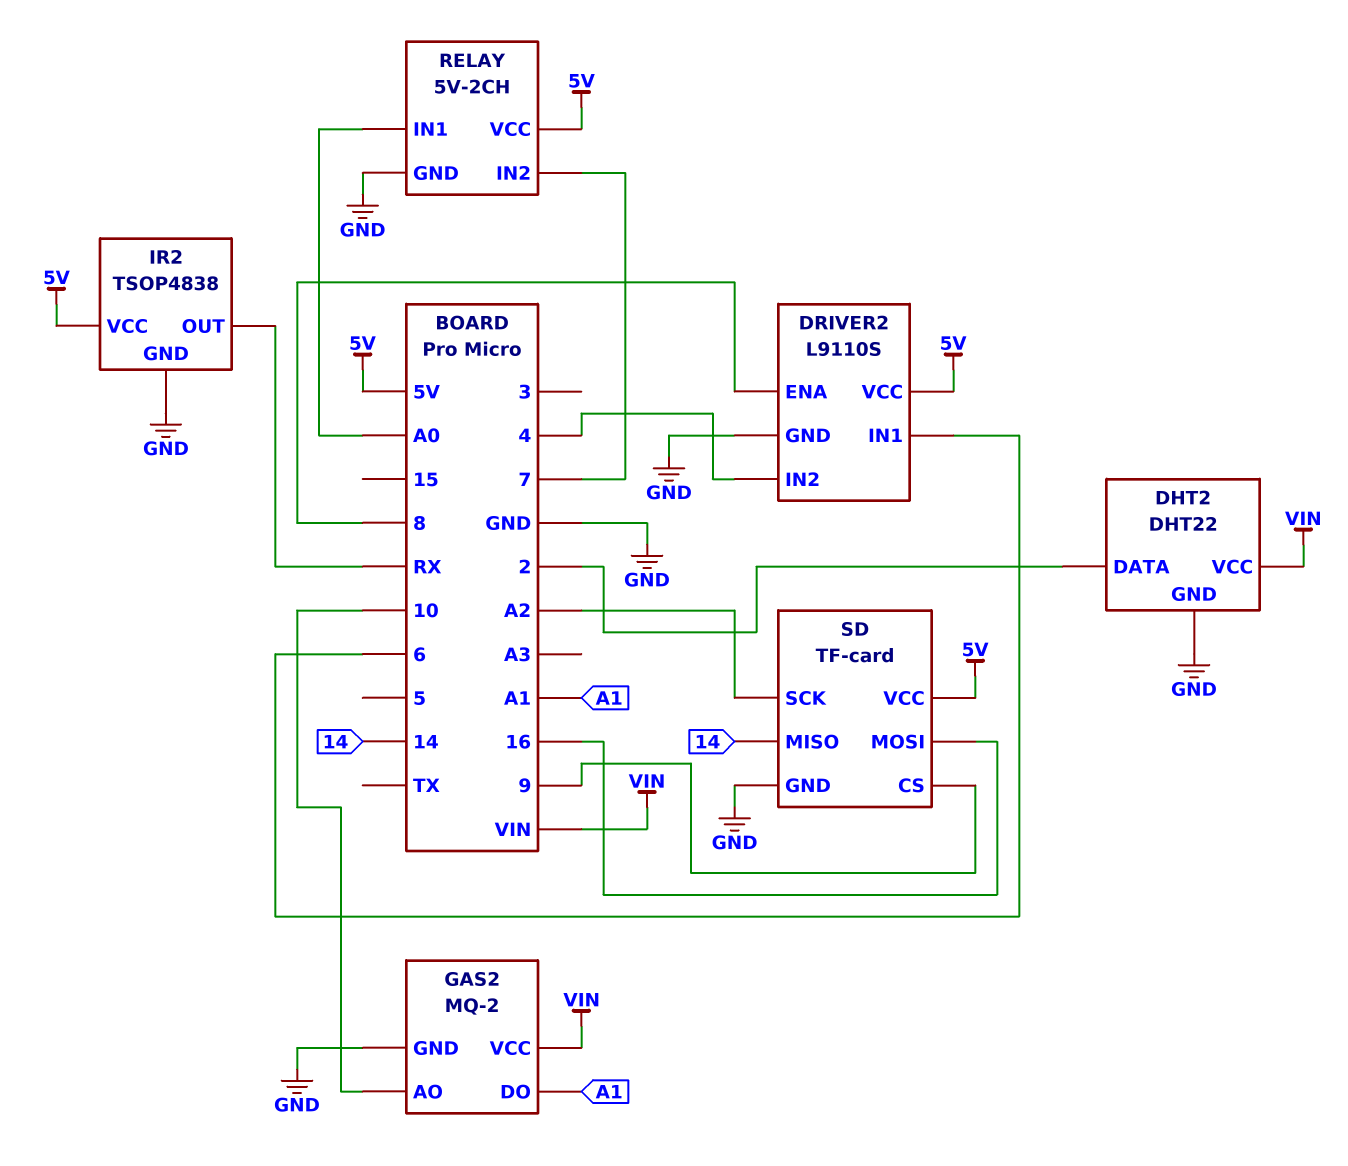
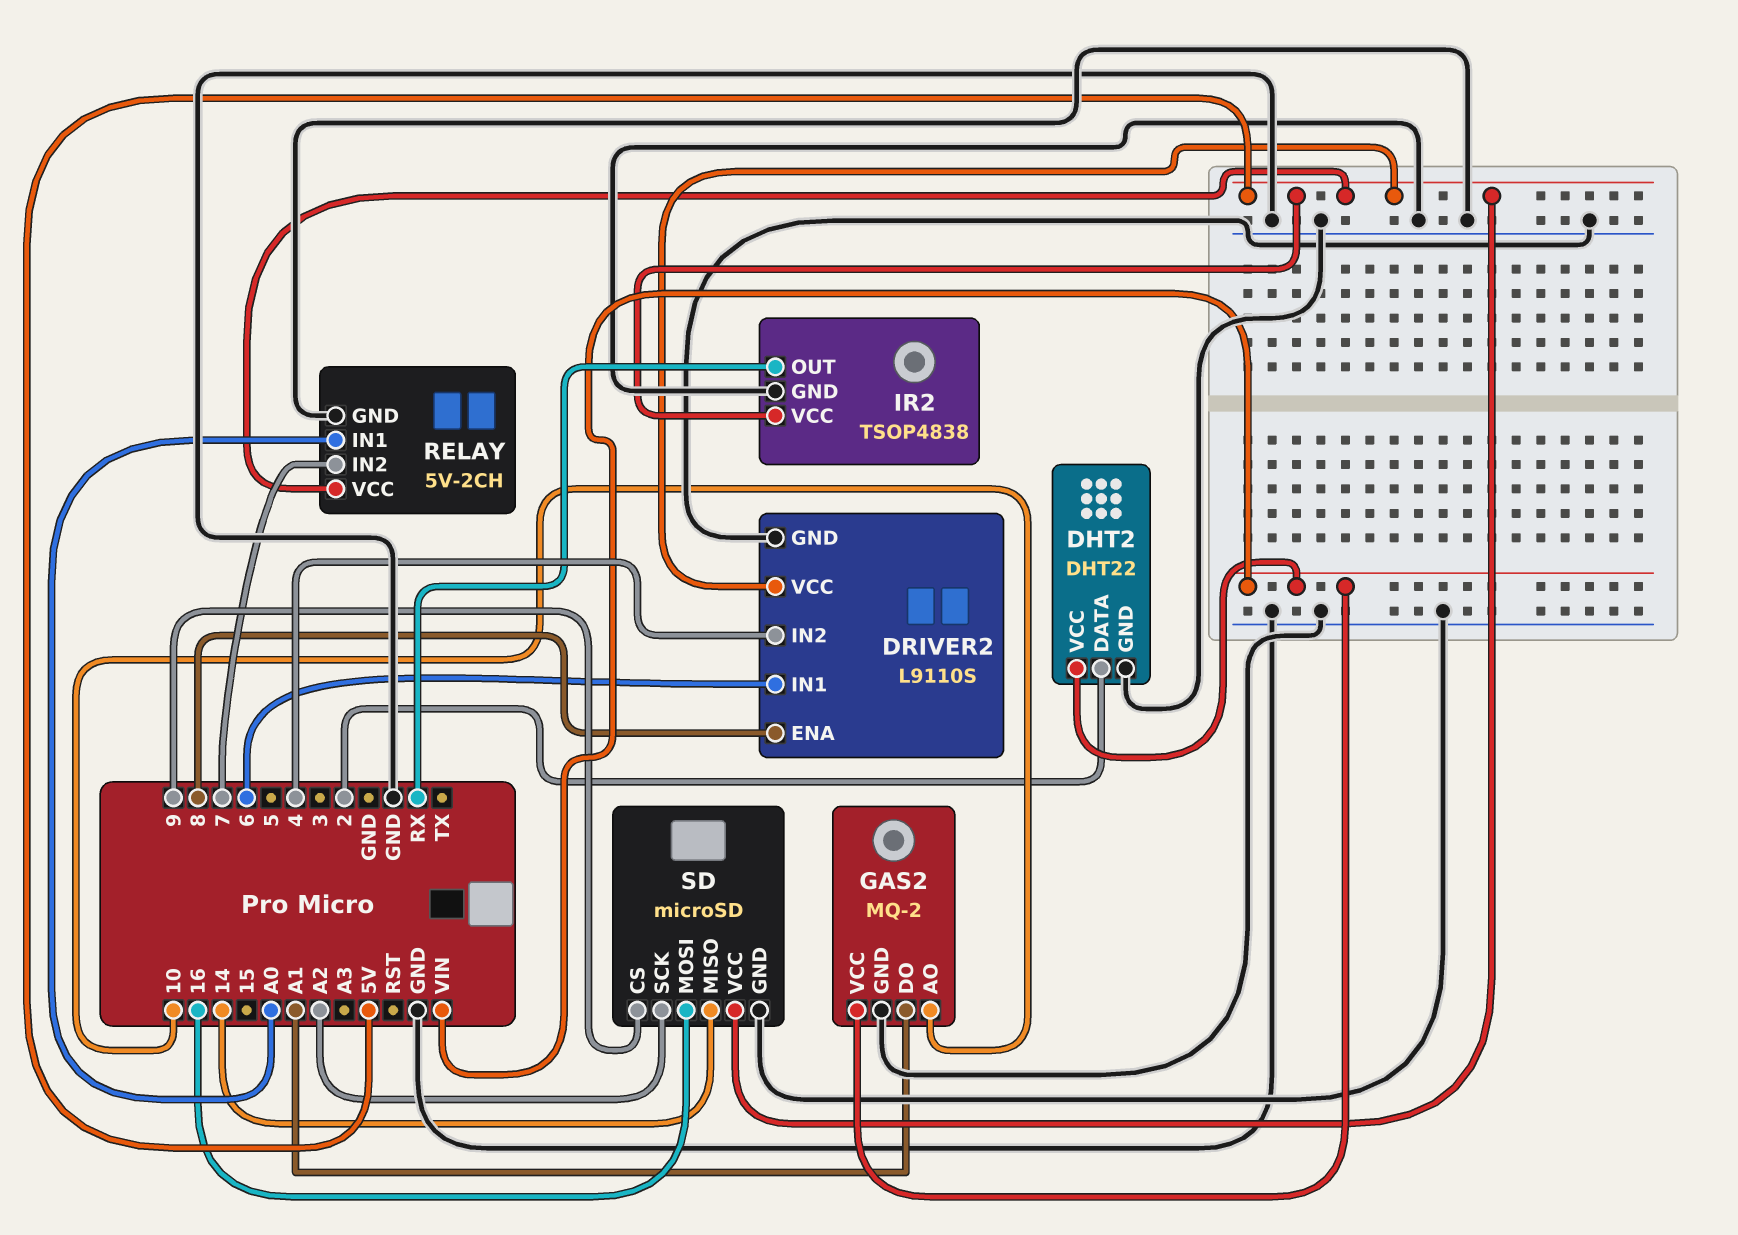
SD: TF-card -> microSD

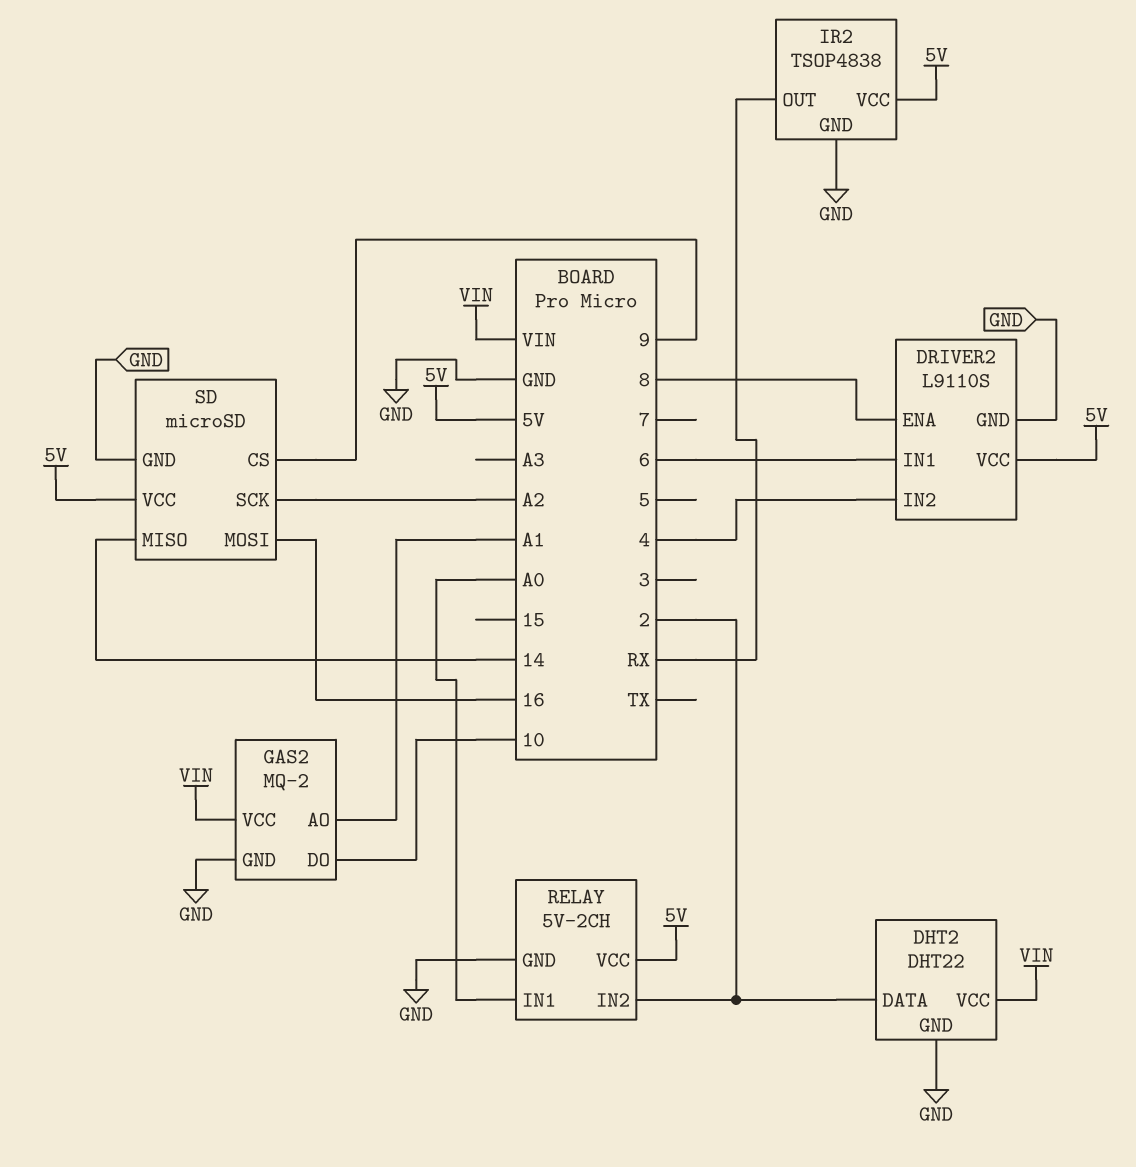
GAS2 pin AO: 10 -> A1
GAS2 pin DO: A1 -> 10
RELAY pin IN2: 7 -> 2

